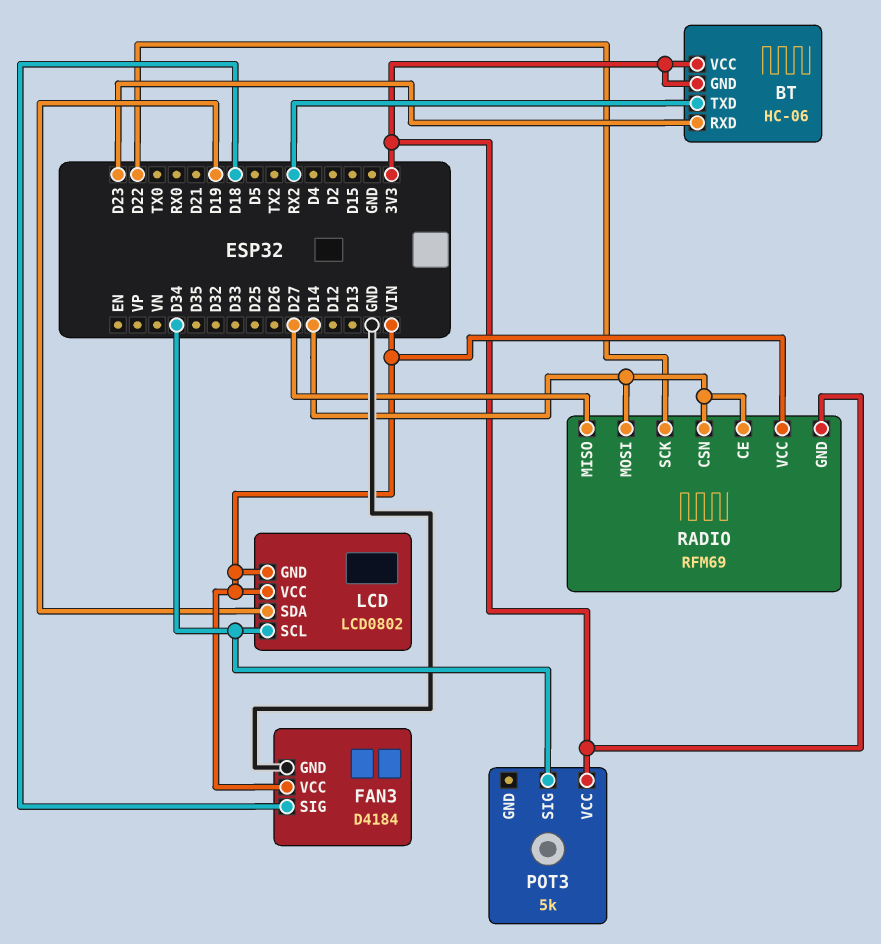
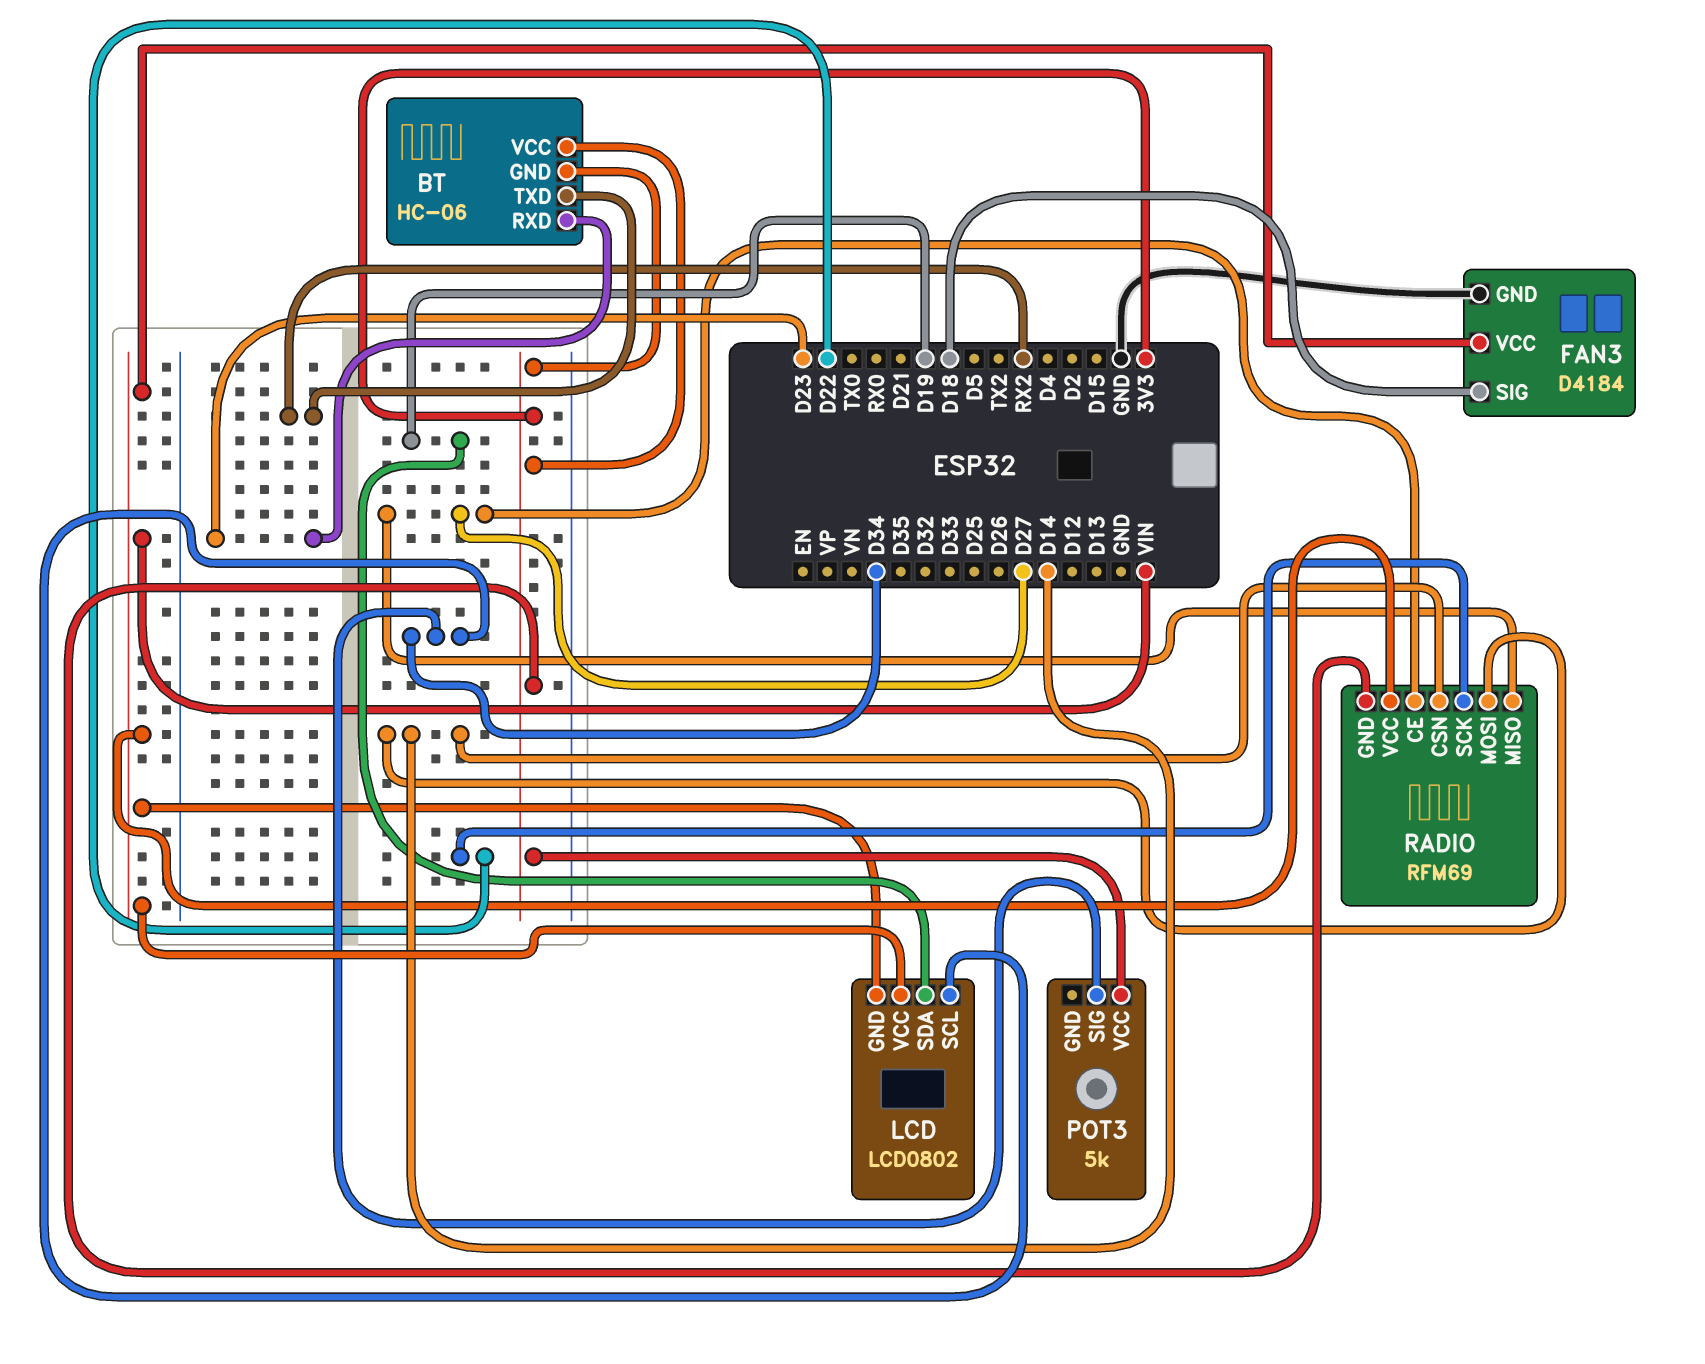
RADIO pin CE: D14 -> D27

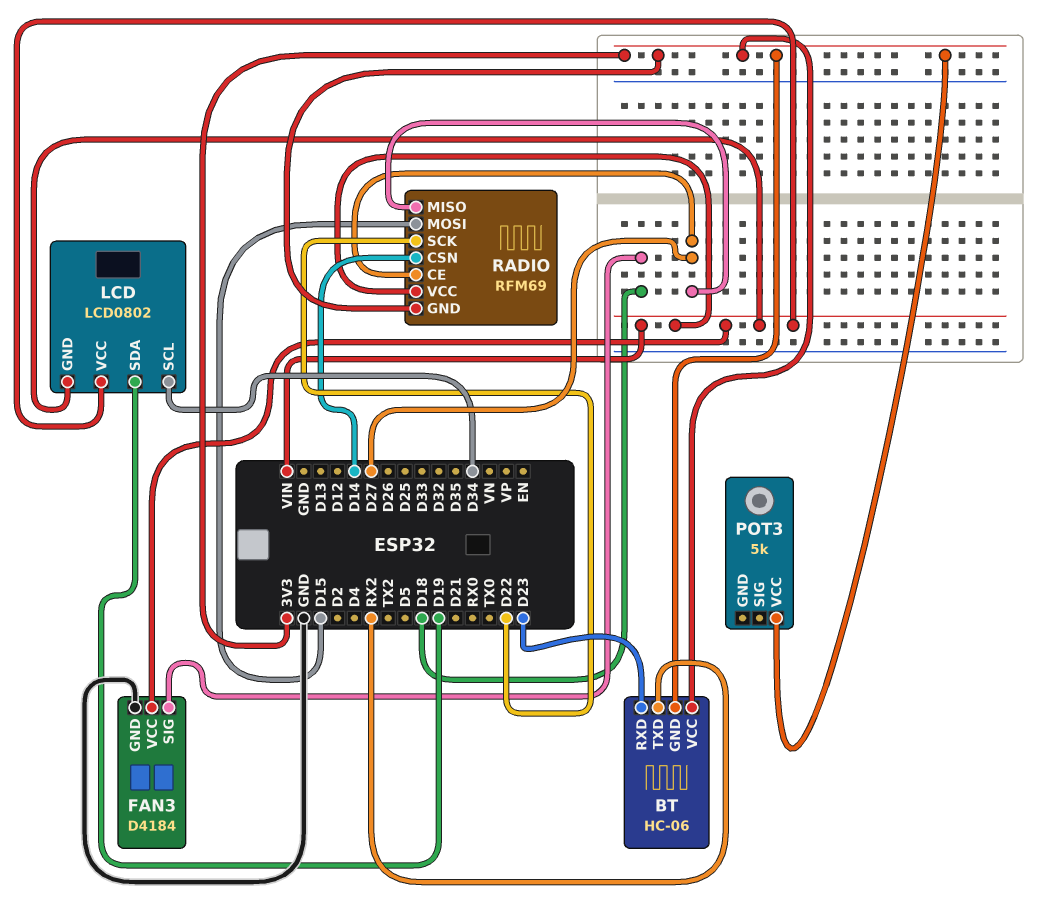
POT3 pin SIG: D34 -> none
RADIO pin MOSI: D14 -> D15

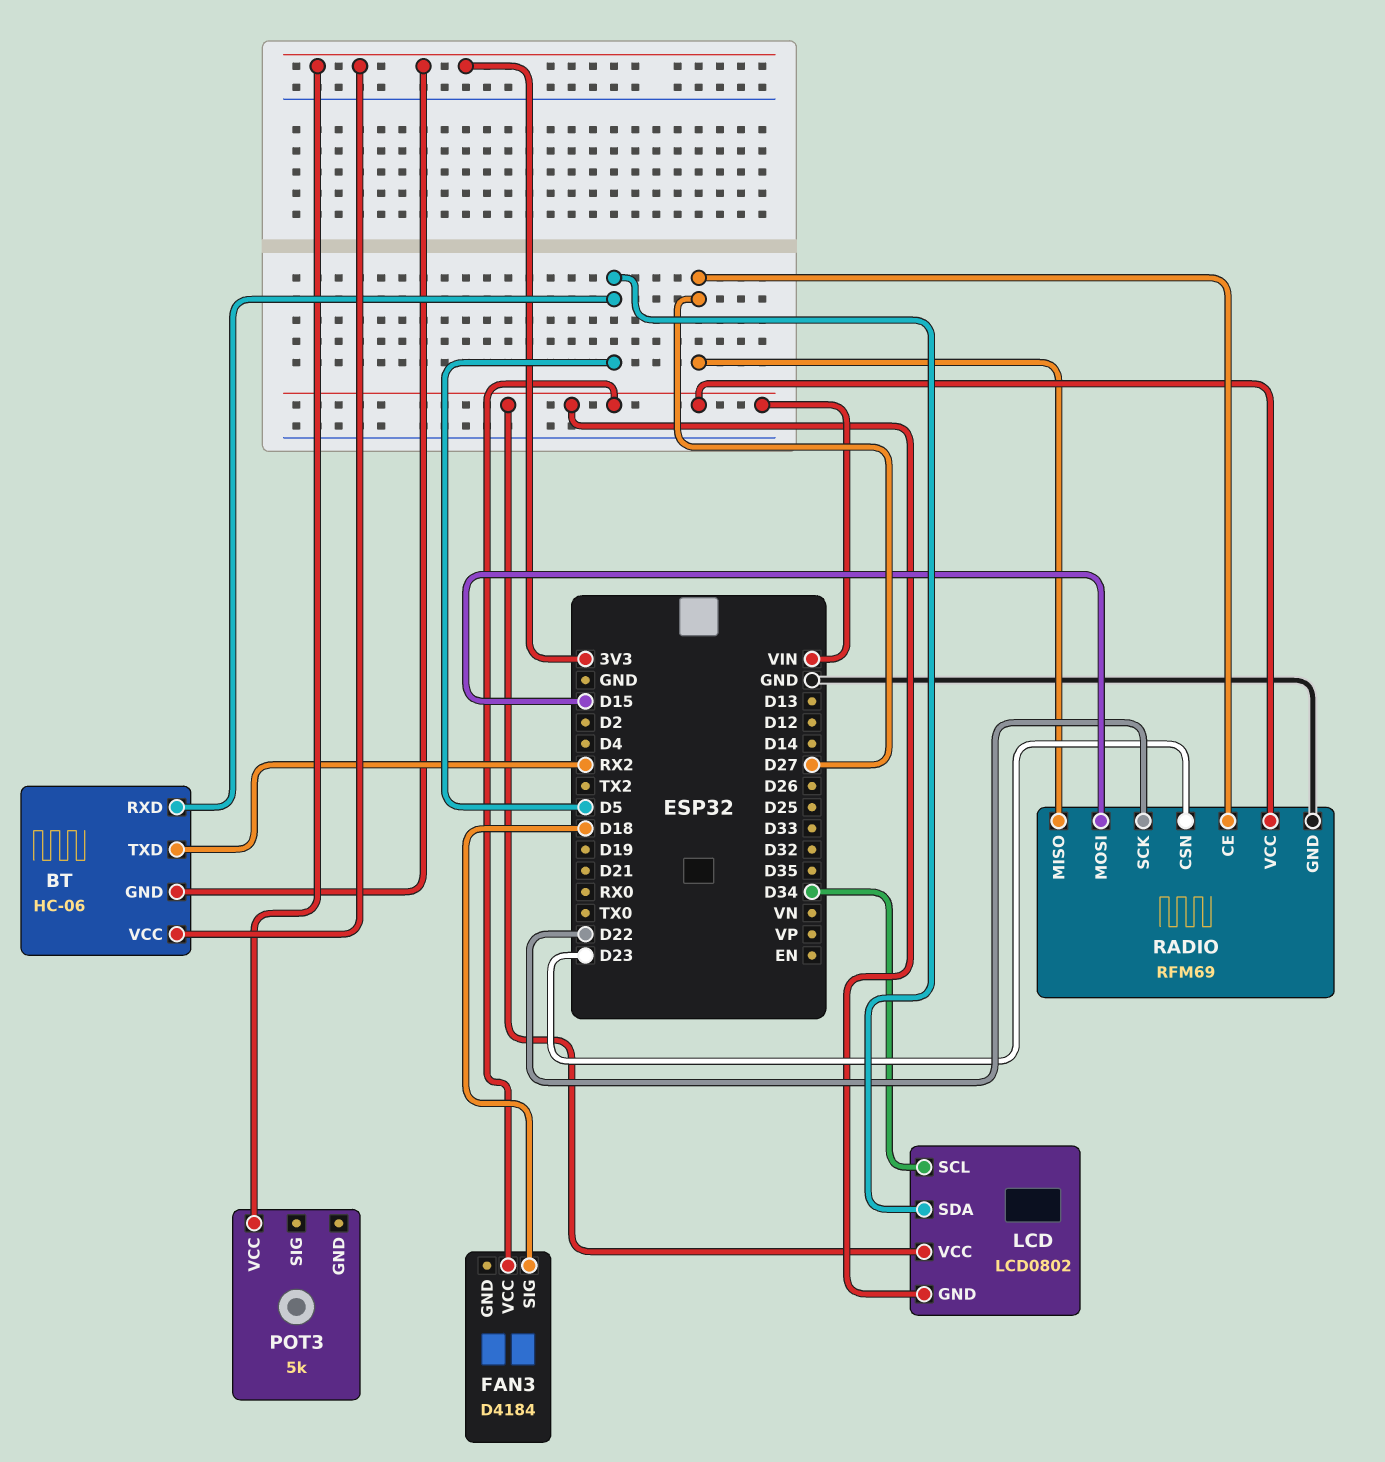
BT pin RXD: D23 -> D5
FAN3 pin GND: GND -> none
LCD pin SDA: D19 -> D5
RADIO pin CSN: D14 -> D23
RADIO pin GND: 3V3 -> GND

